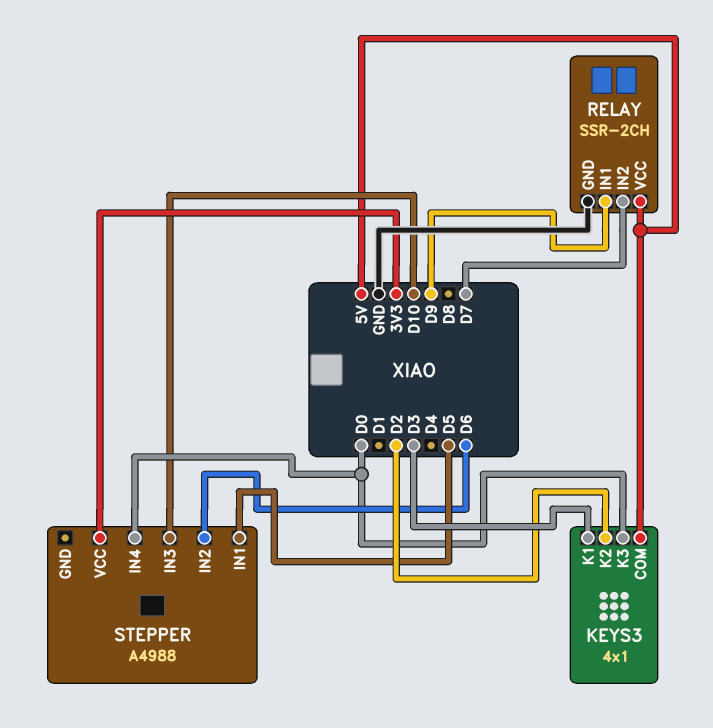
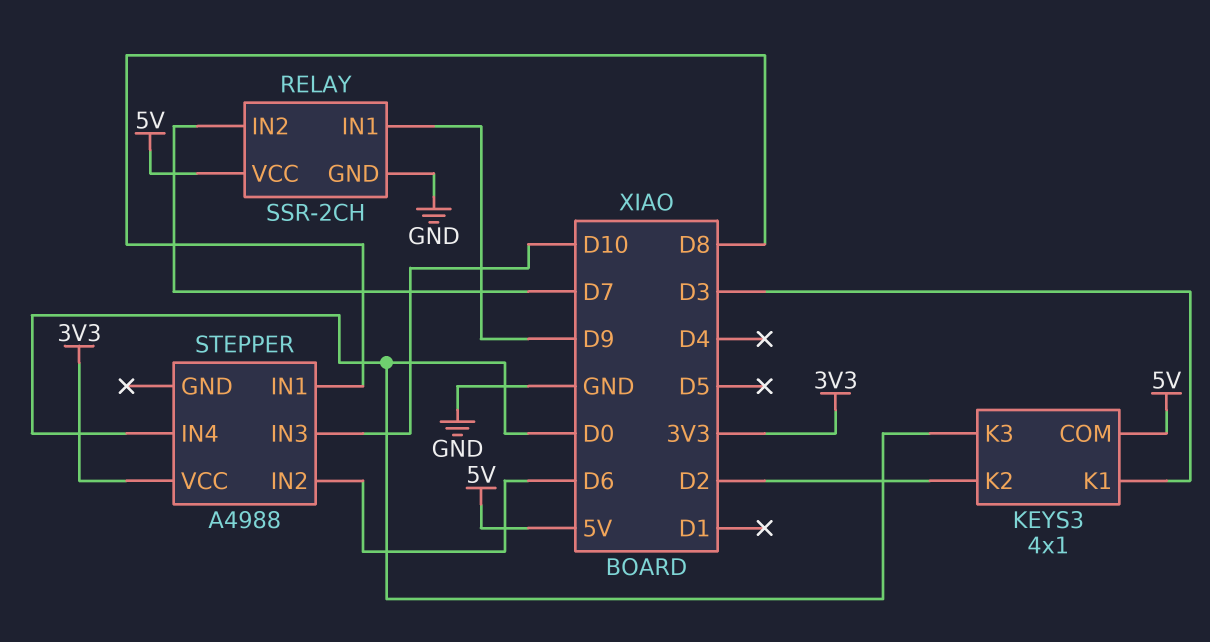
STEPPER pin IN1: D5 -> D8

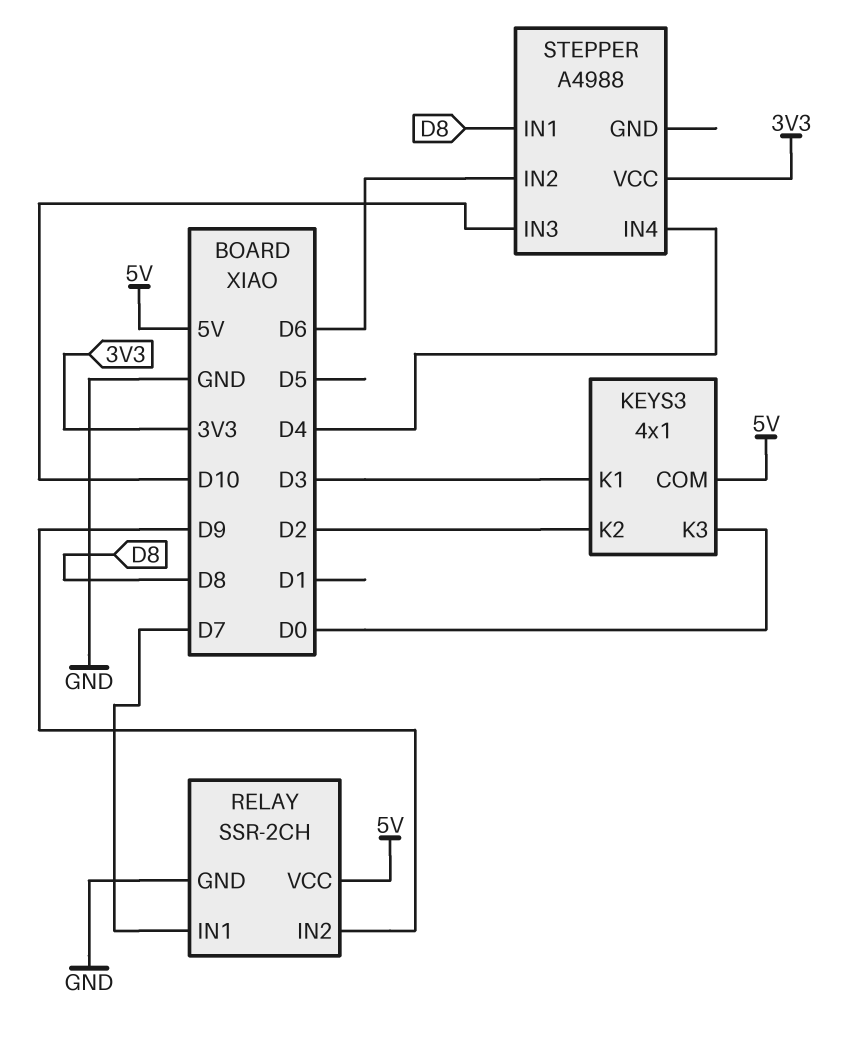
RELAY pin IN1: D9 -> D7
RELAY pin IN2: D7 -> D9
STEPPER pin IN4: D0 -> D4

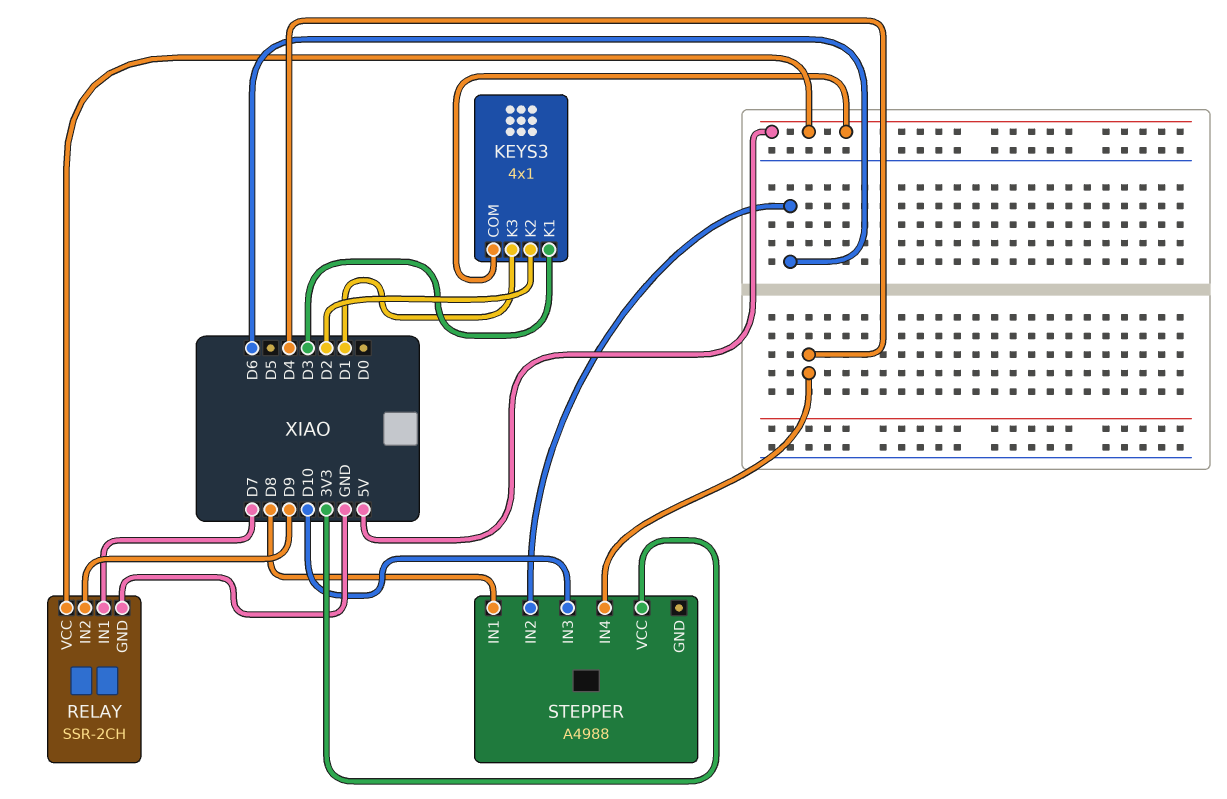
KEYS3 pin K3: D0 -> D1

